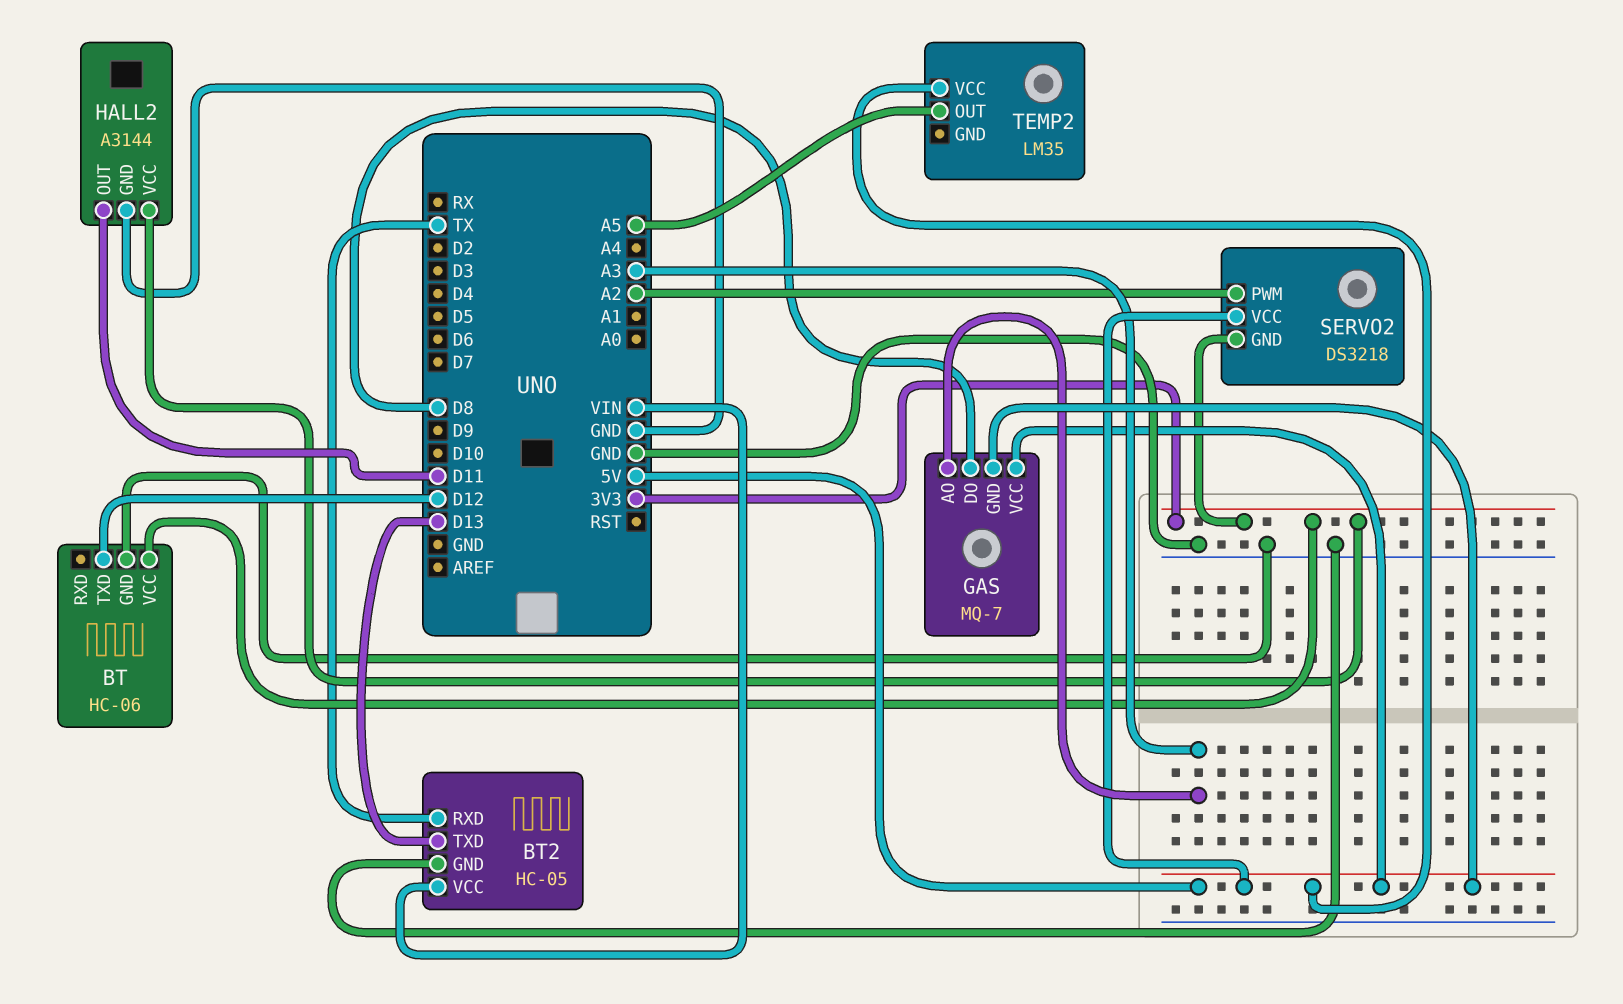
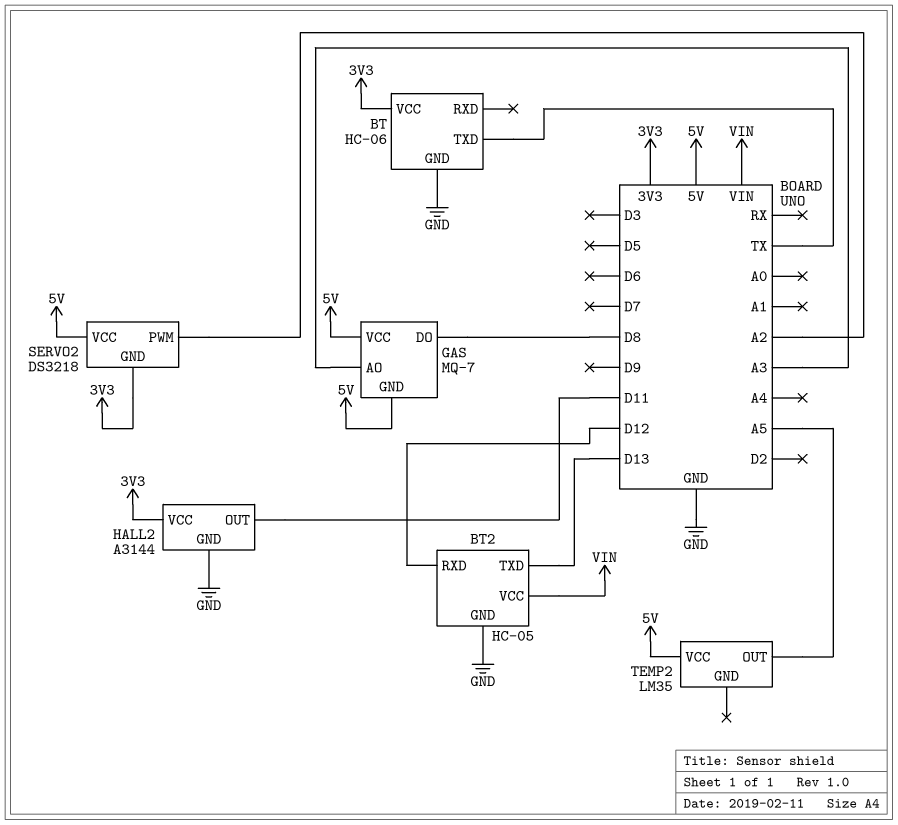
BT pin TXD: D12 -> TX
BT2 pin RXD: TX -> D12

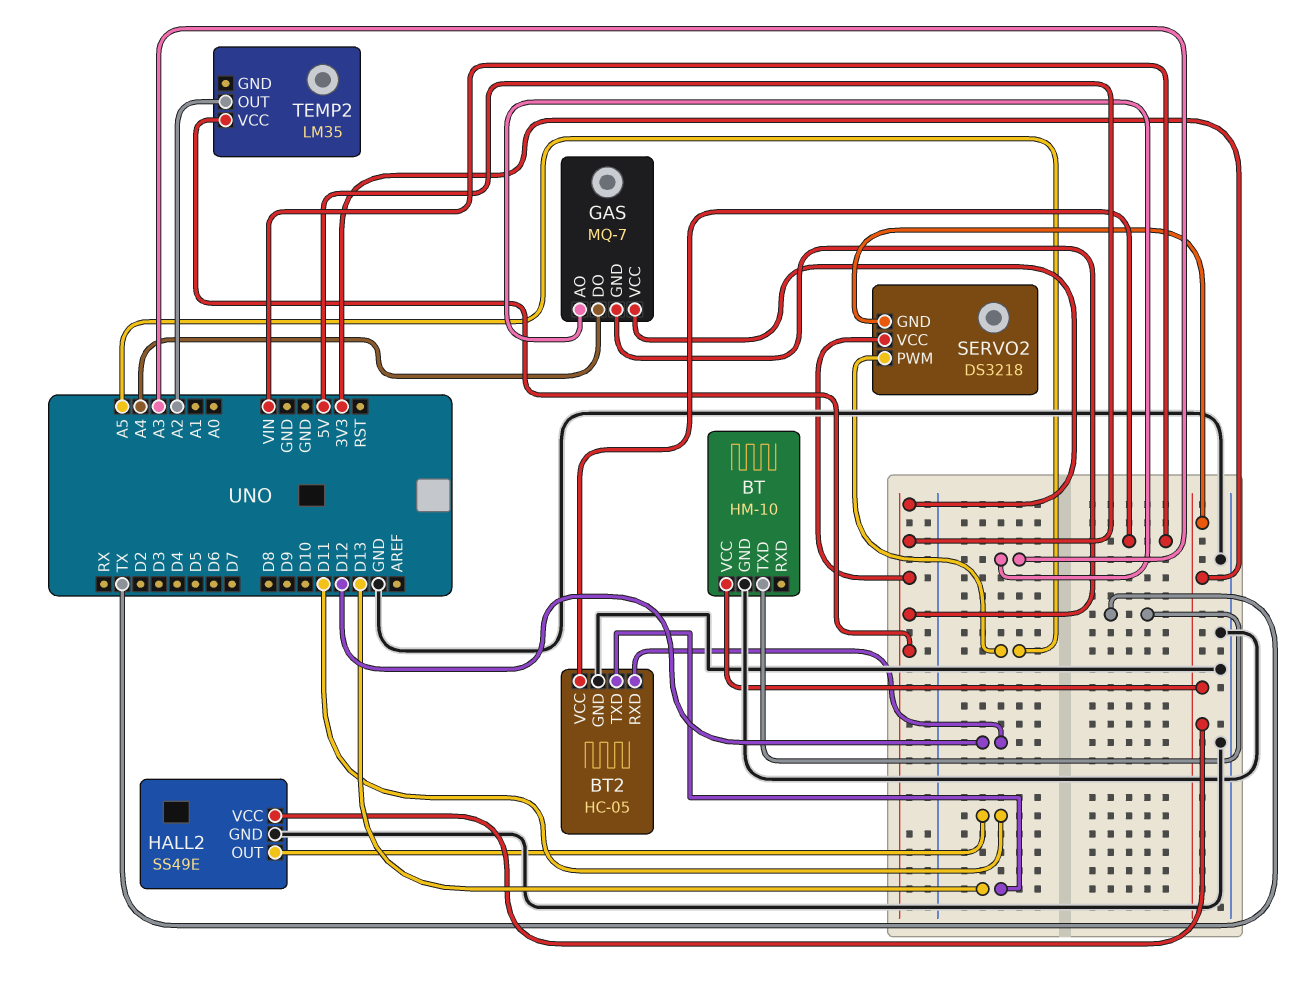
BT: HC-06 -> HM-10
GAS pin DO: D8 -> A4
HALL2: A3144 -> SS49E
SERVO2 pin PWM: A2 -> A5
TEMP2 pin OUT: A5 -> A2

